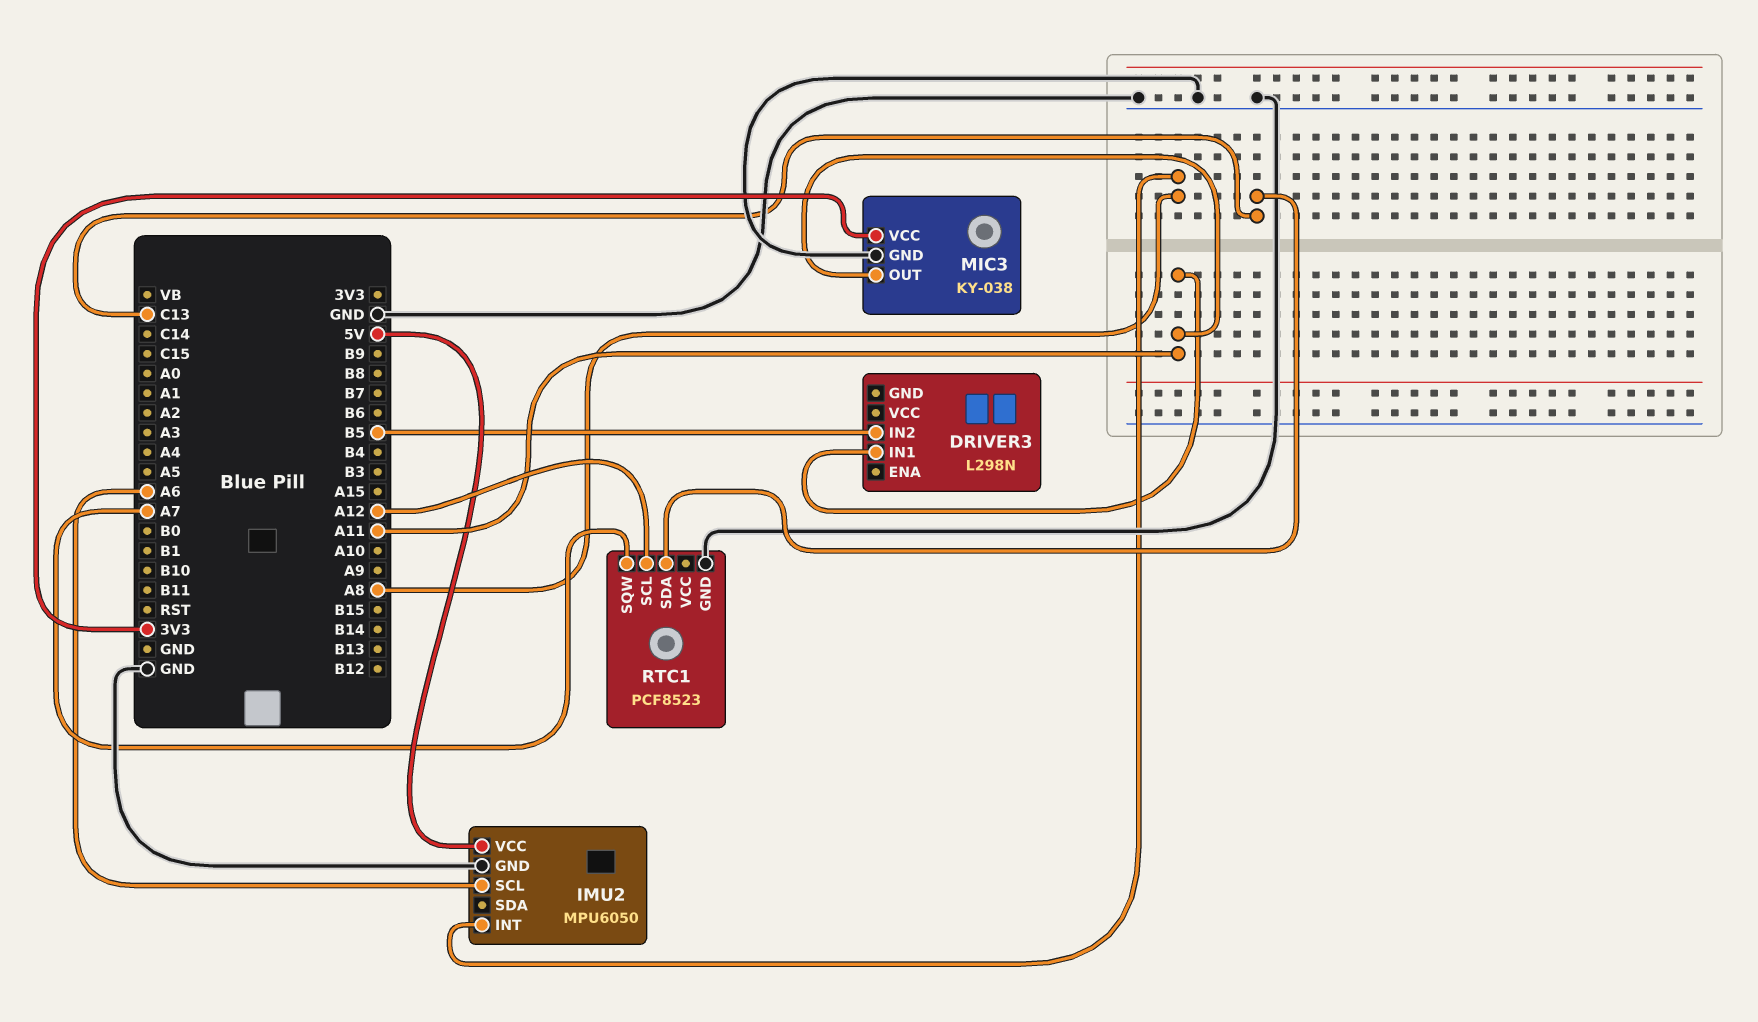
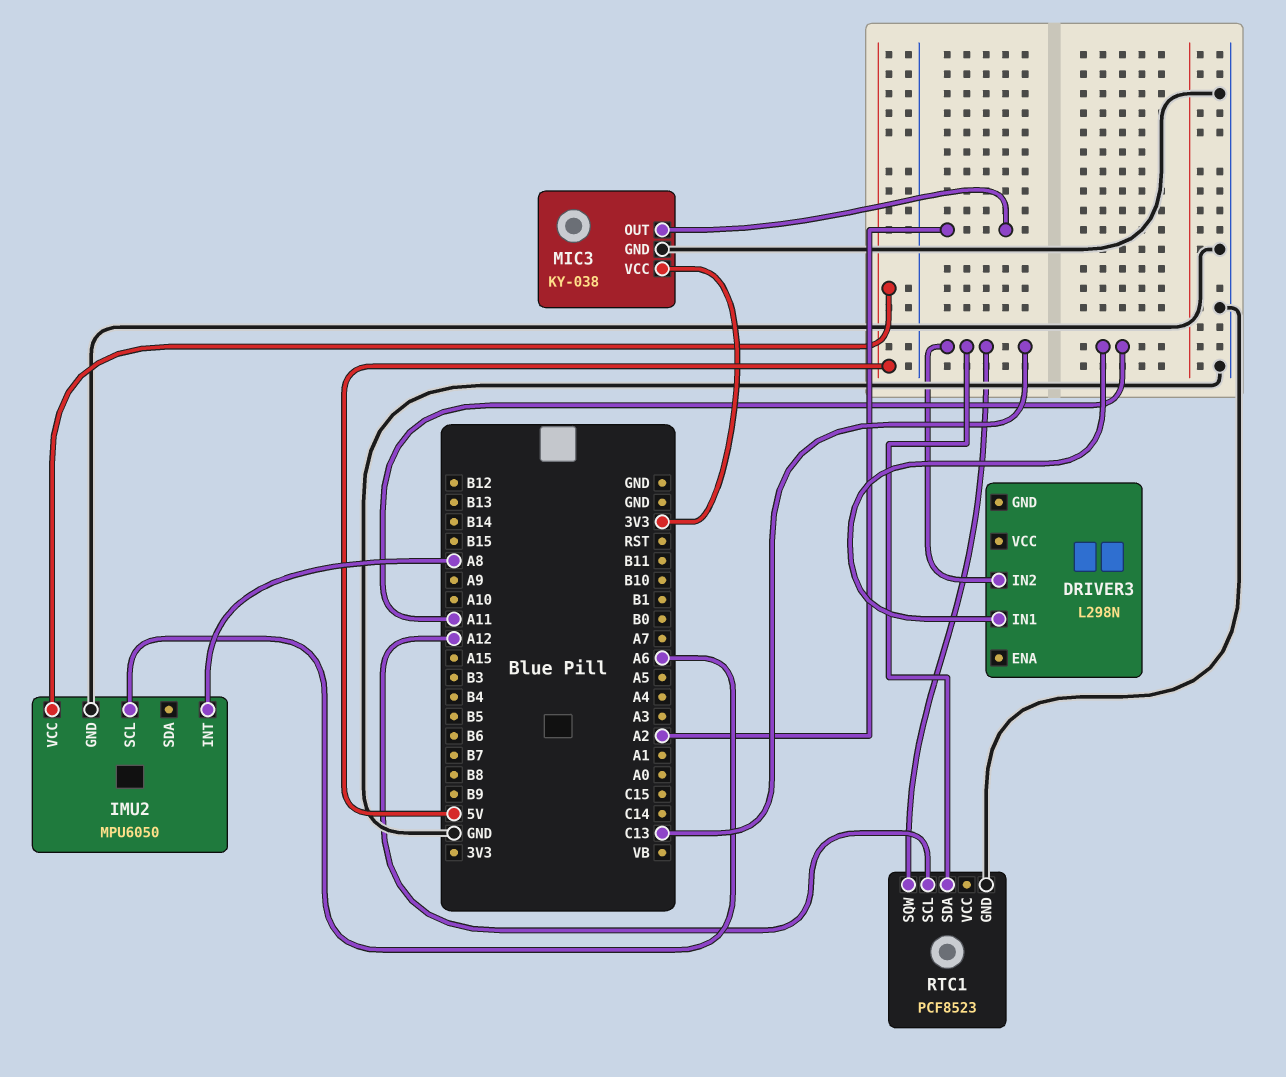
DRIVER3 pin IN2: B5 -> C13
MIC3 pin OUT: A11 -> A2
RTC1 pin SQW: A7 -> C13

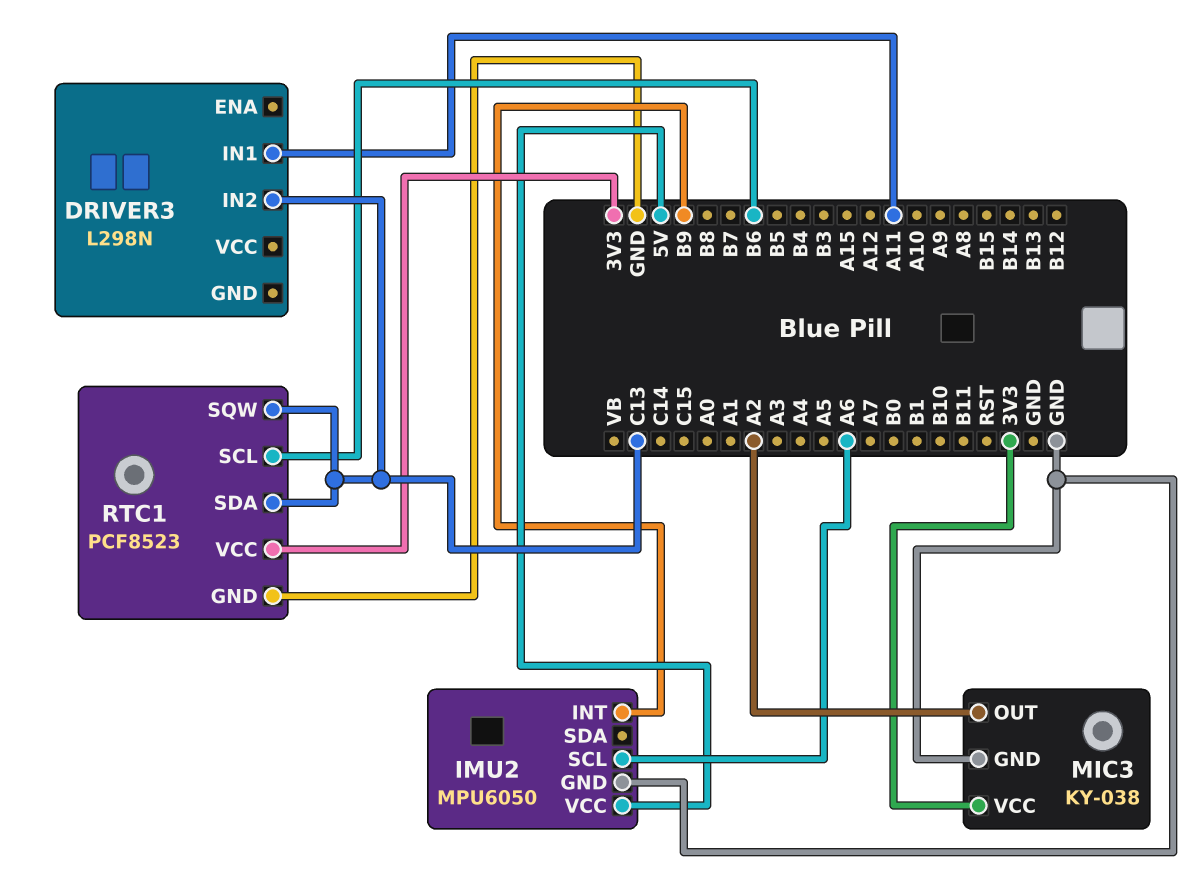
IMU2 pin INT: A8 -> B9
RTC1 pin SCL: A12 -> B6
RTC1 pin VCC: none -> 3V3

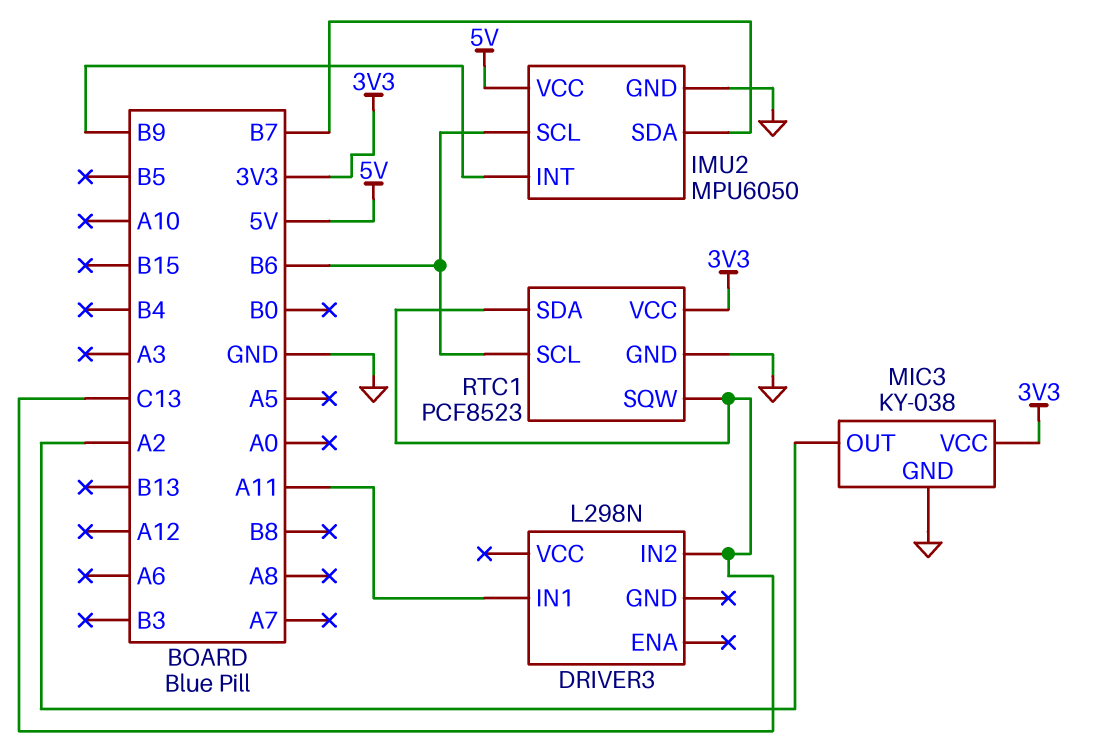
IMU2 pin SCL: A6 -> B6
IMU2 pin SDA: none -> B7

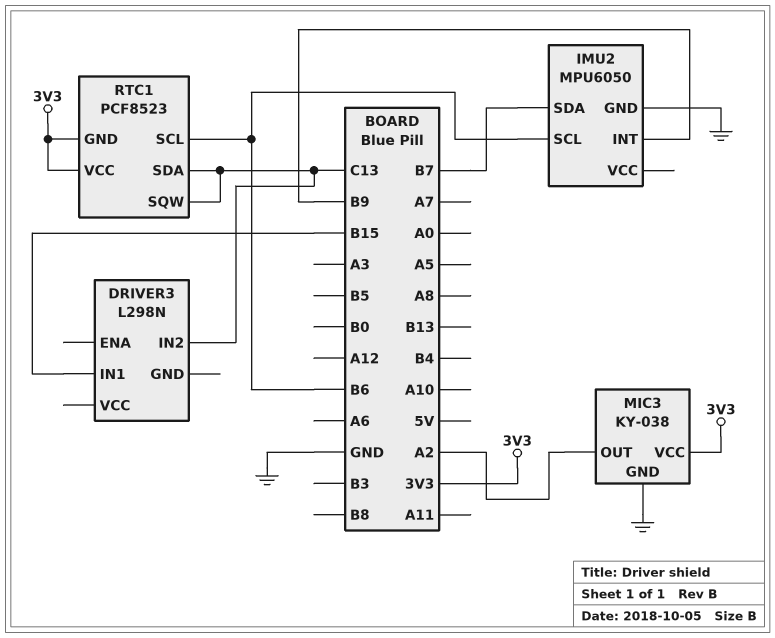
DRIVER3 pin IN1: A11 -> B15
IMU2 pin VCC: 5V -> none
RTC1 pin GND: GND -> 3V3

